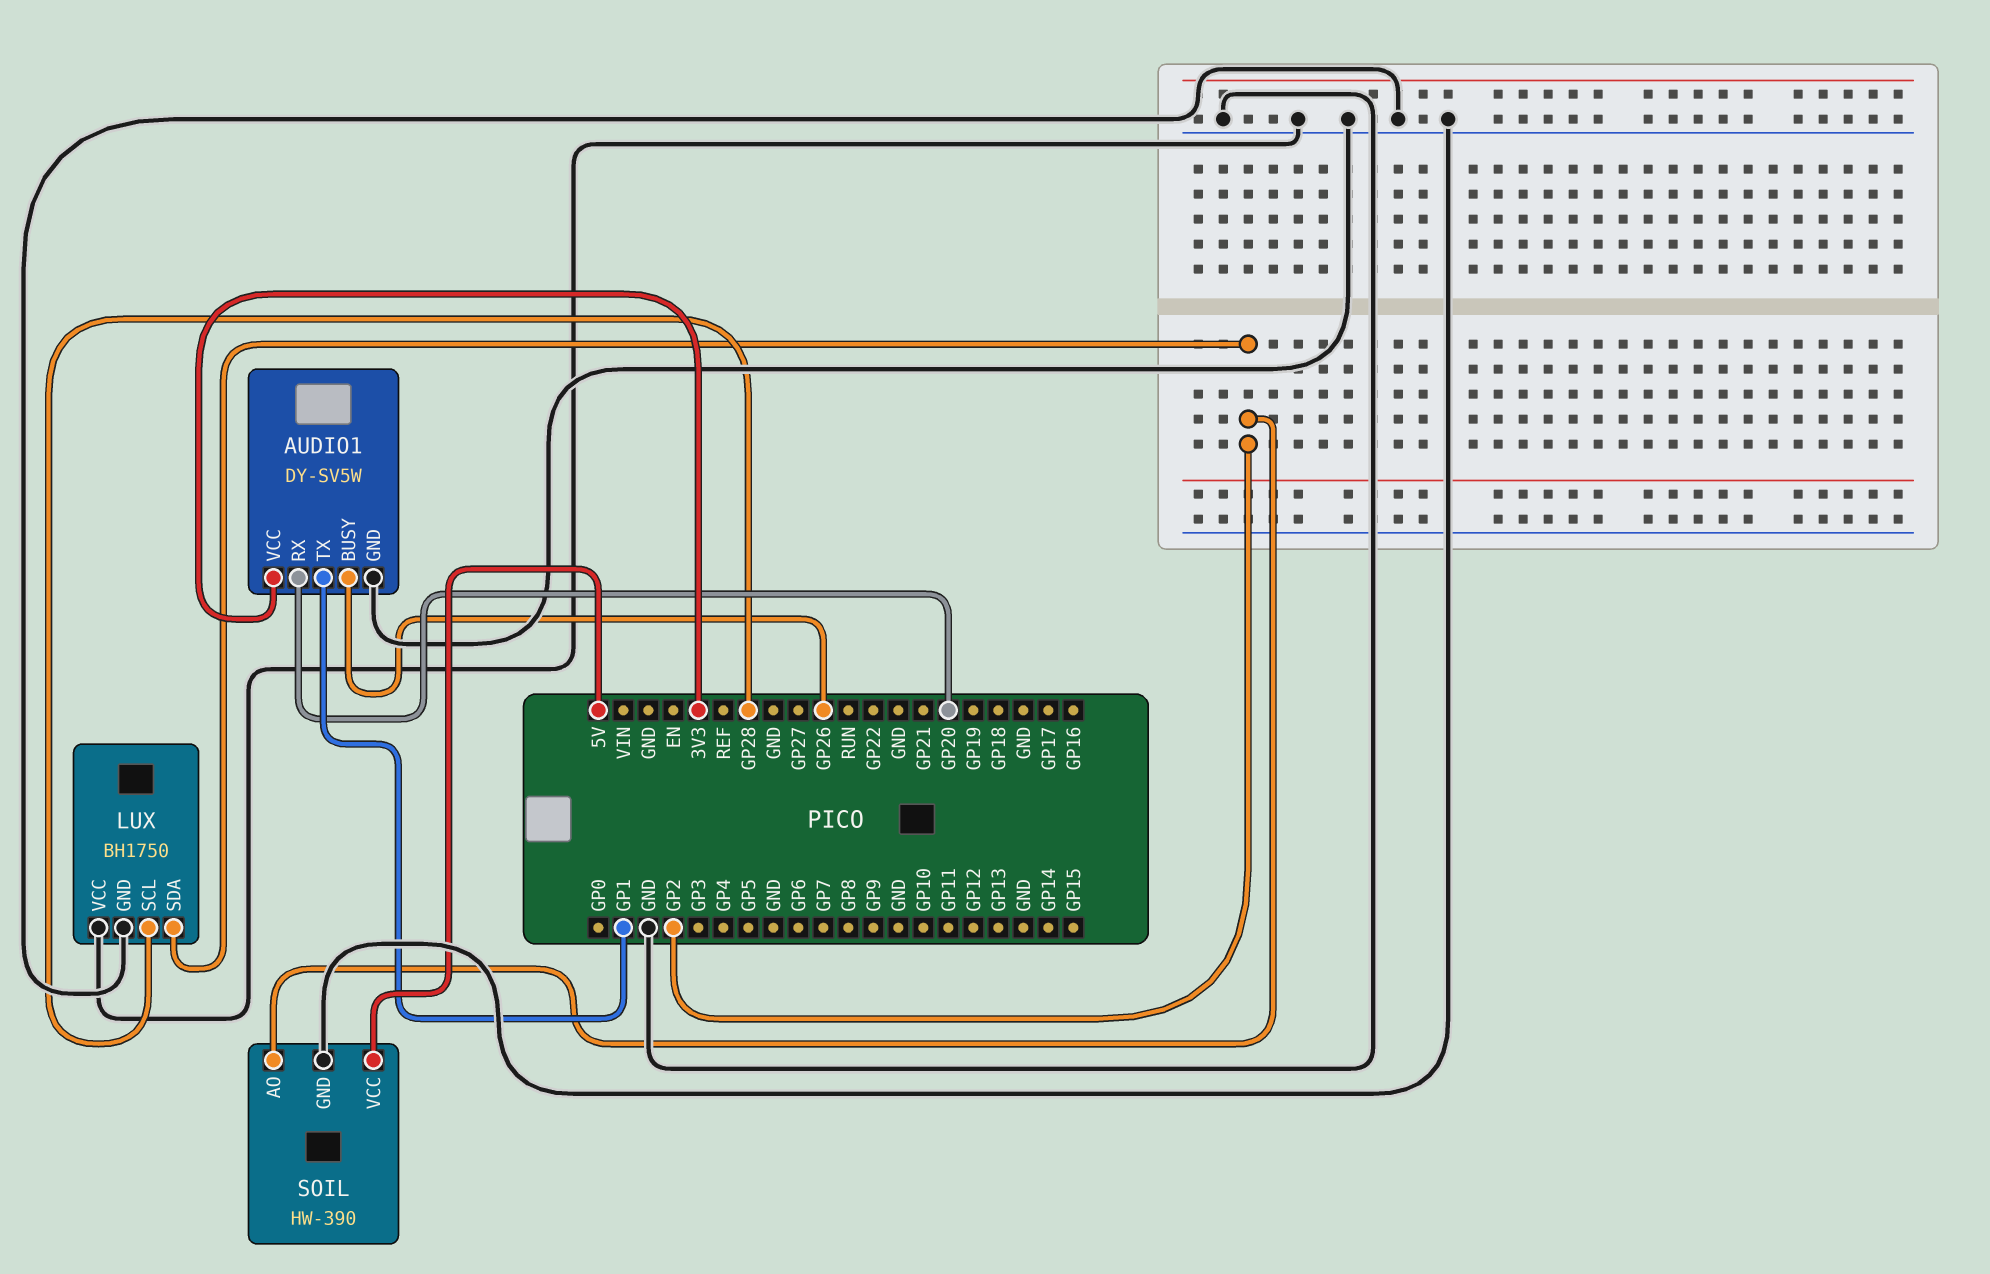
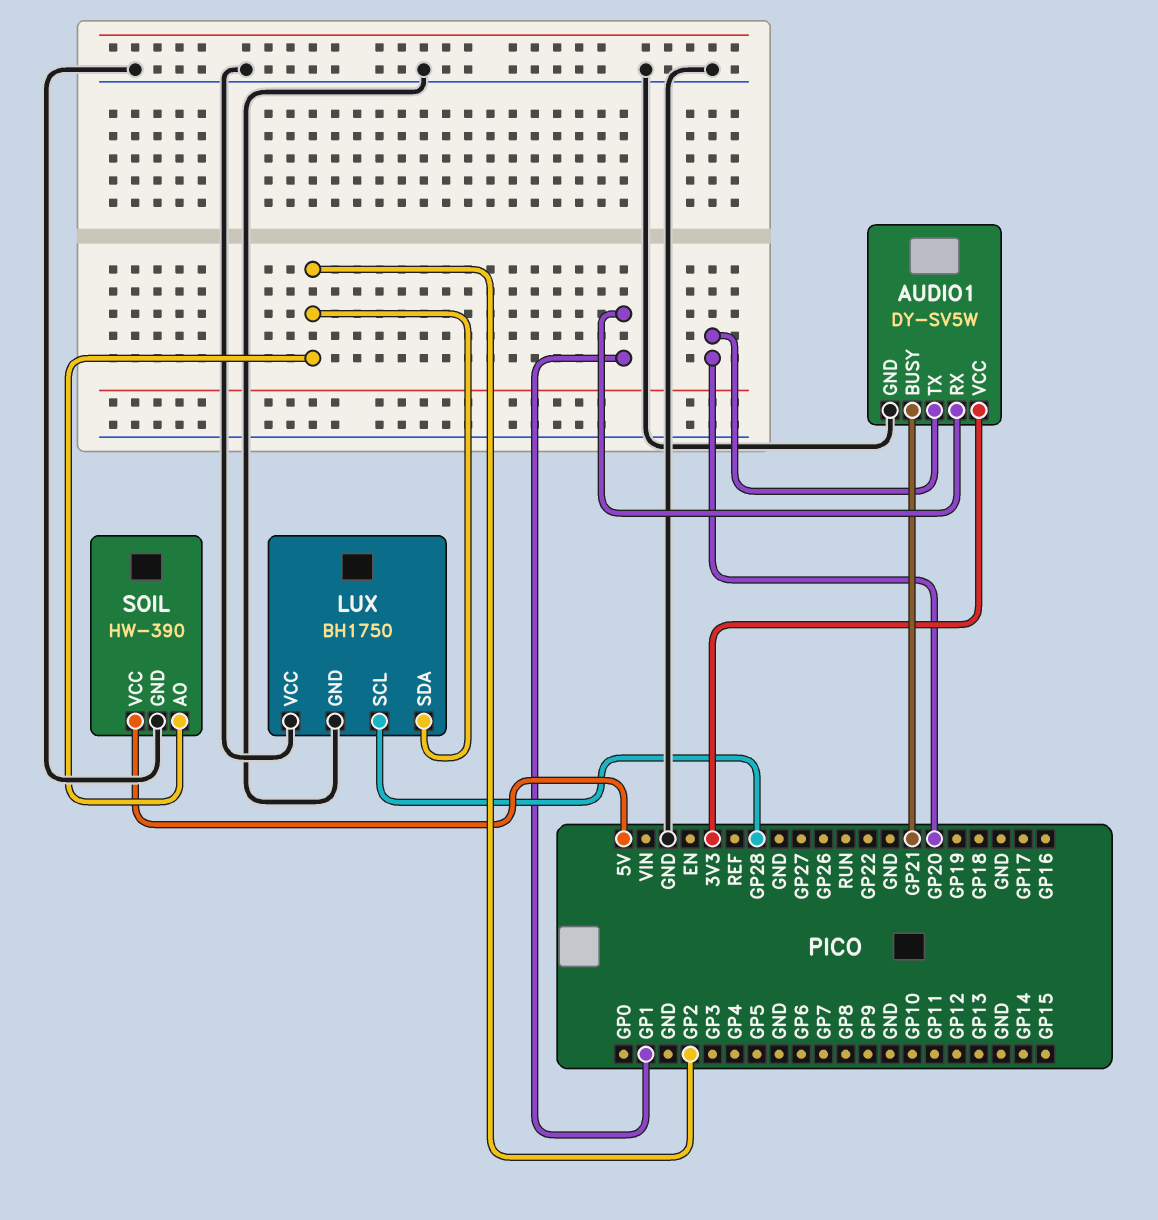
AUDIO1 pin BUSY: GP26 -> GP21
AUDIO1 pin RX: GP20 -> GP1
AUDIO1 pin TX: GP1 -> GP20

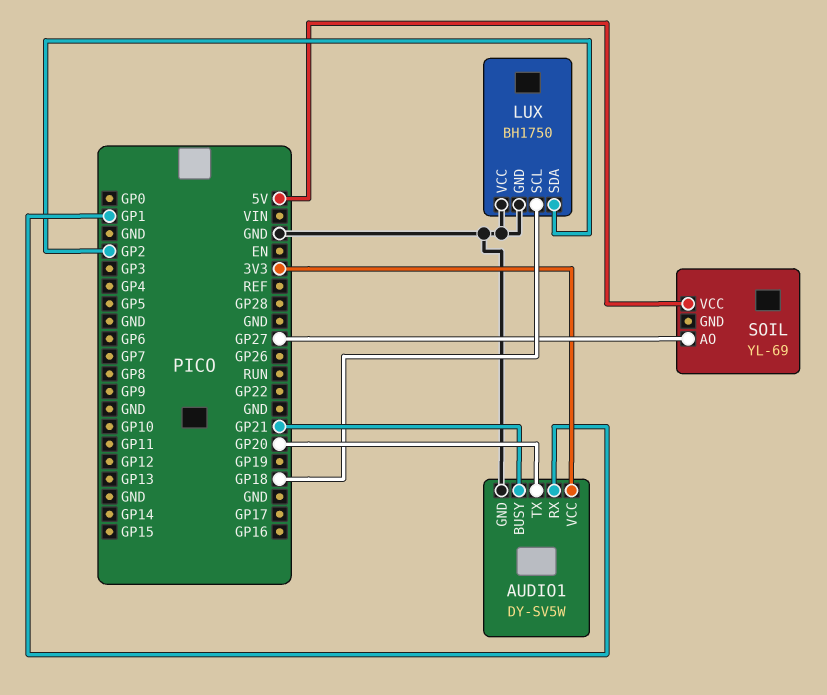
LUX pin SCL: GP28 -> GP18
SOIL: HW-390 -> YL-69
SOIL pin AO: GP2 -> GP27
SOIL pin GND: GND -> none

